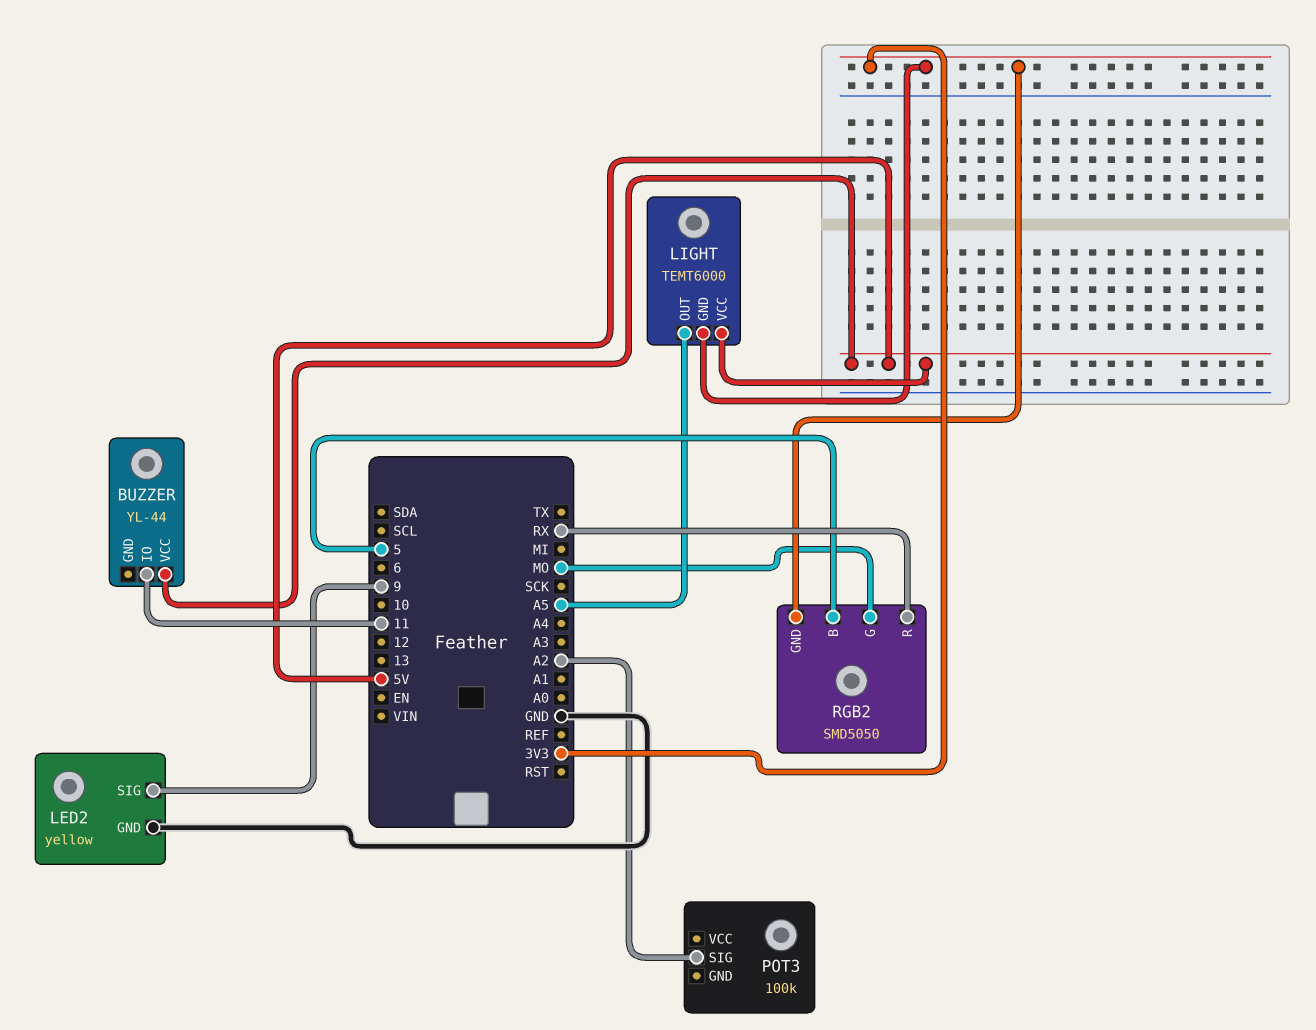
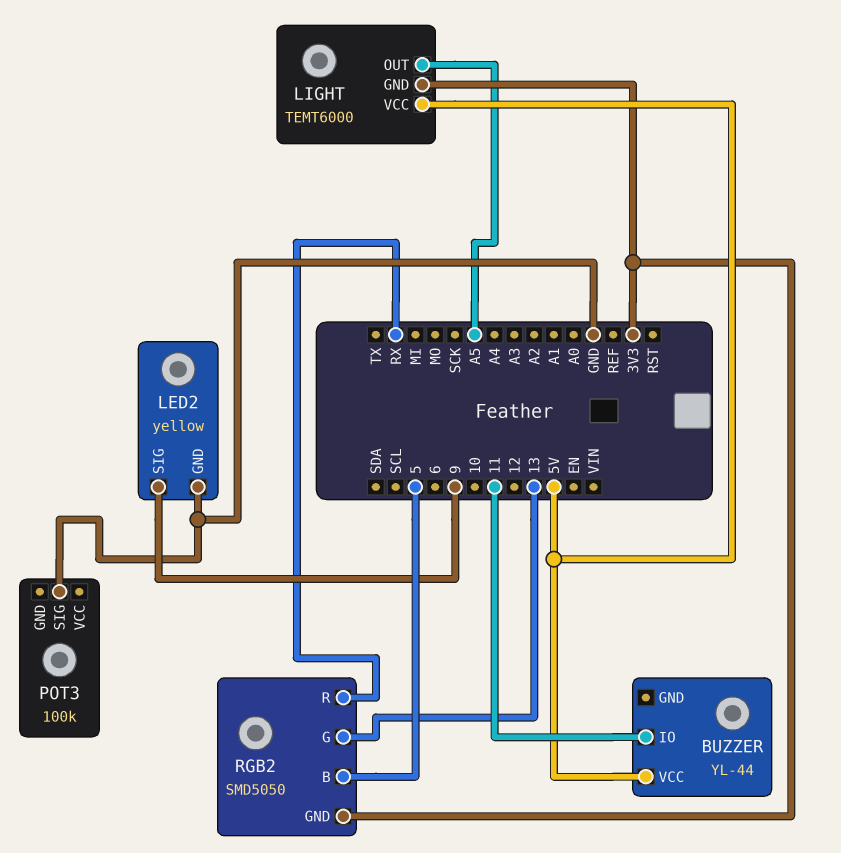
POT3 pin SIG: A2 -> GND
RGB2 pin G: MO -> 13

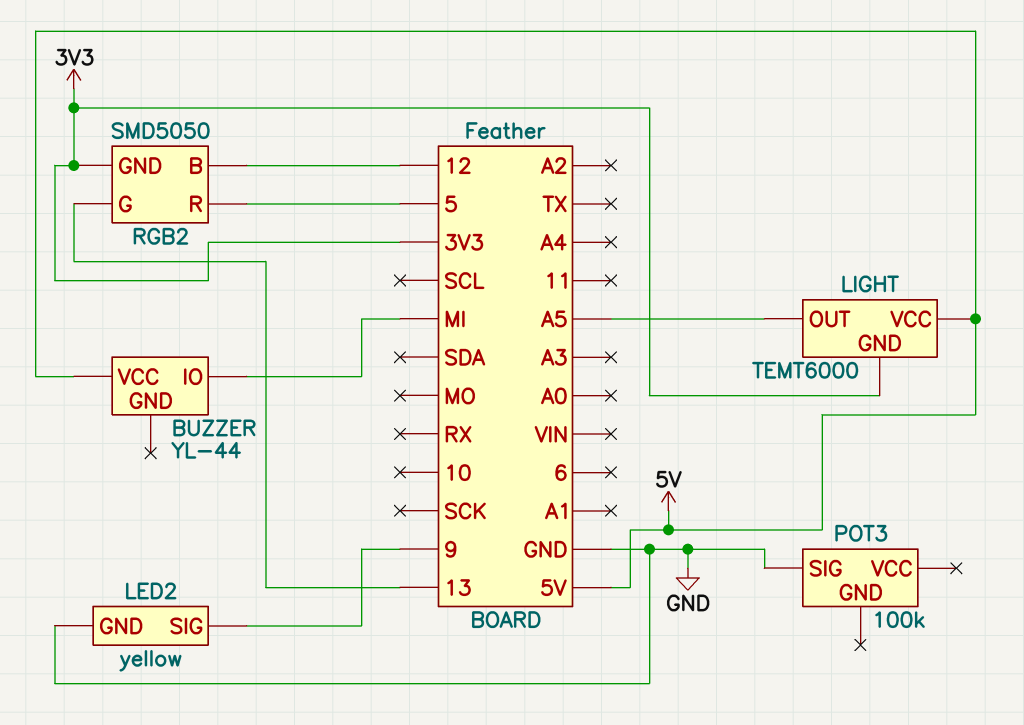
BUZZER pin IO: 11 -> MI
RGB2 pin B: 5 -> 12
RGB2 pin R: RX -> 5

